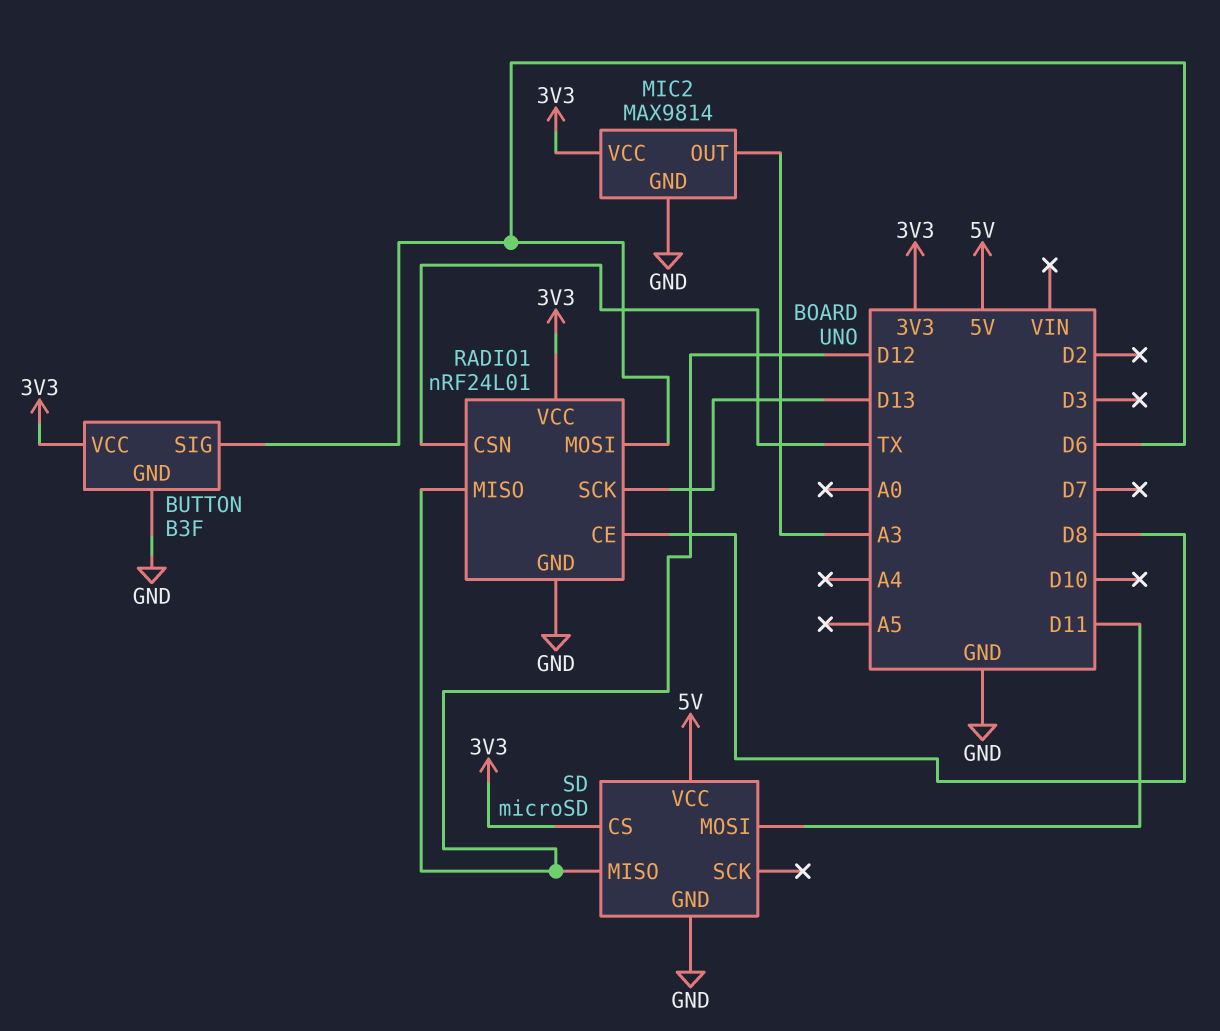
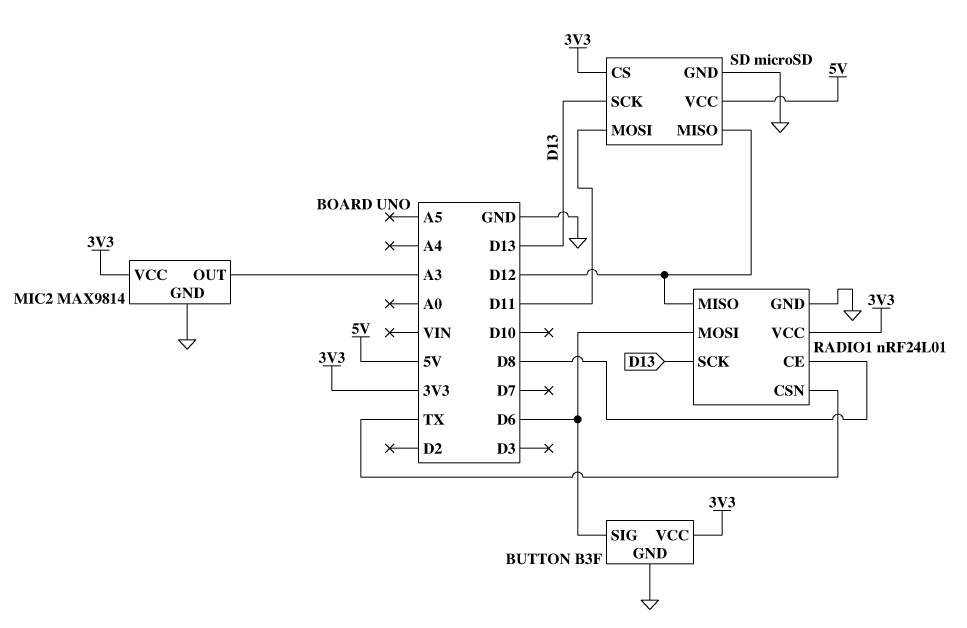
SD pin SCK: none -> D13

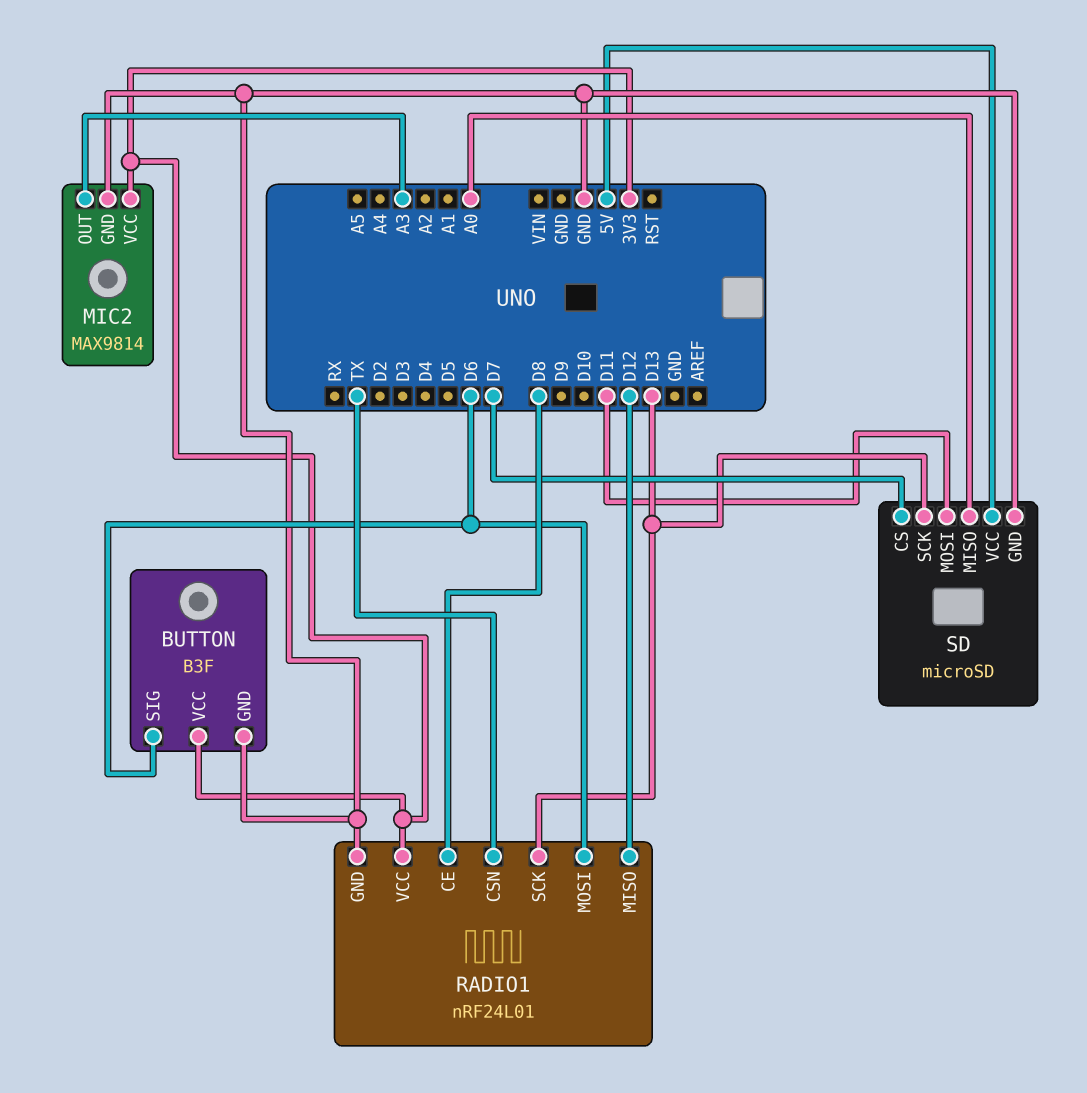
SD pin CS: 3V3 -> D7
SD pin MISO: D12 -> A0

